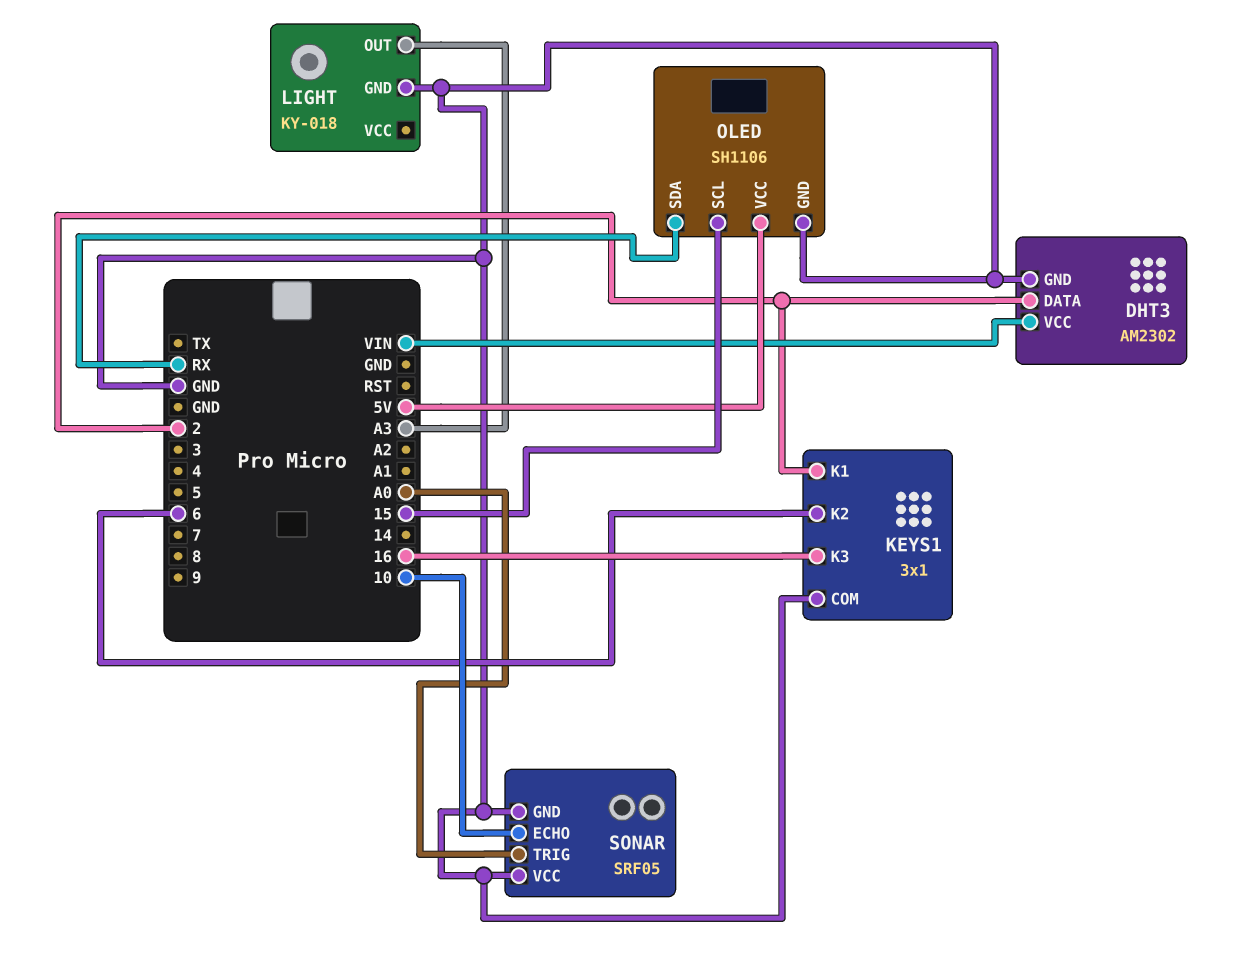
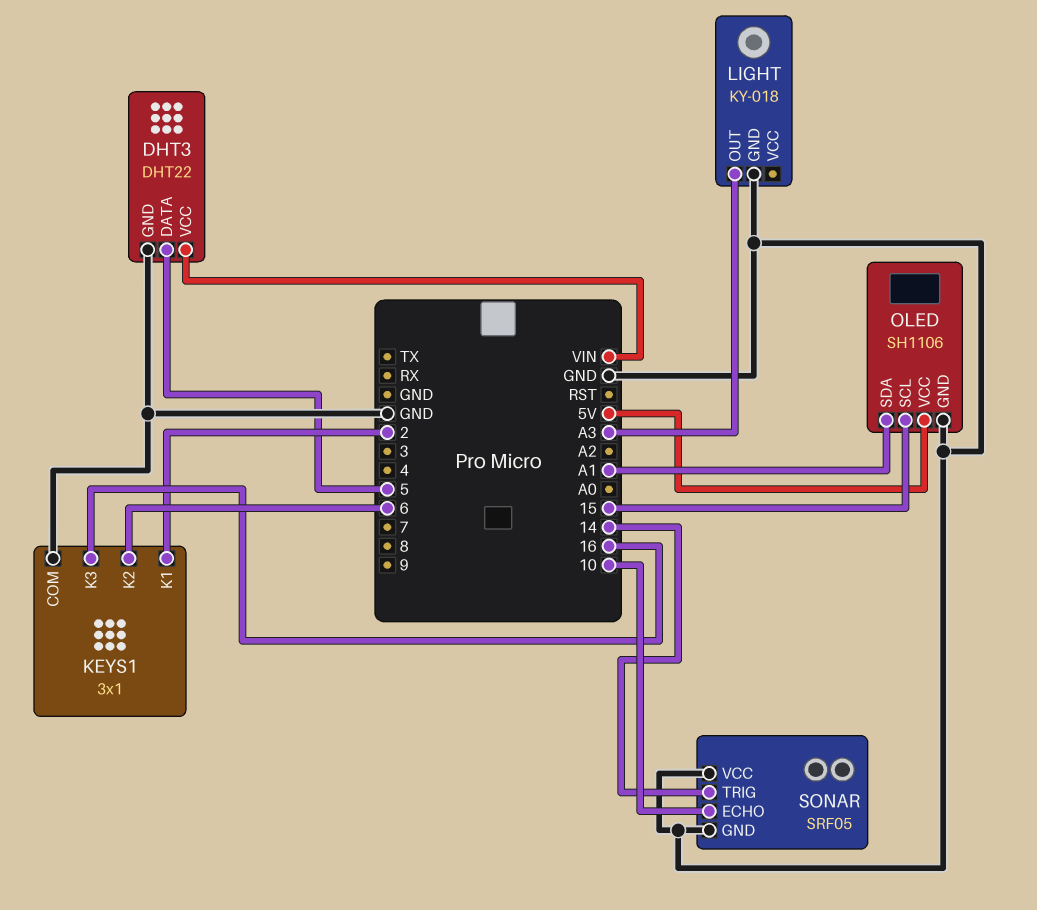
DHT3: AM2302 -> DHT22
DHT3 pin DATA: 2 -> 5
OLED pin SDA: RX -> A1
SONAR pin TRIG: A0 -> 14

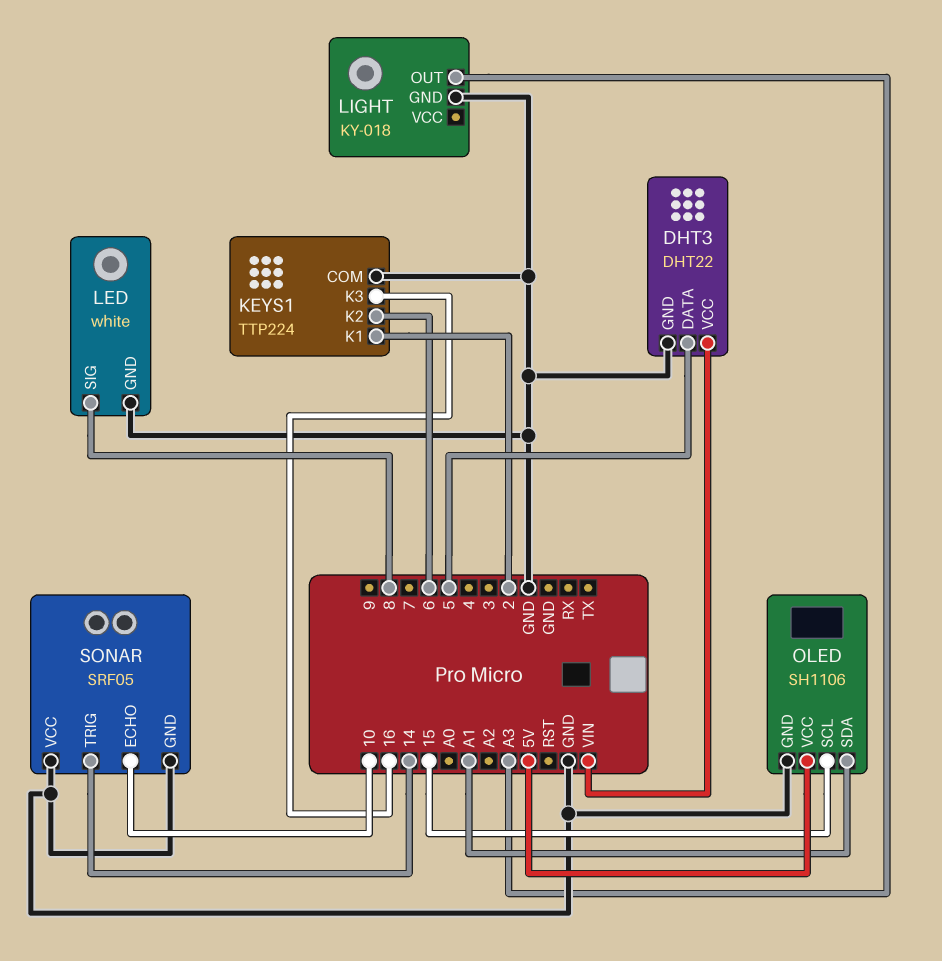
KEYS1: 3x1 -> TTP224
LED: none -> white
LED pin GND: none -> GND
LED pin SIG: none -> 8

